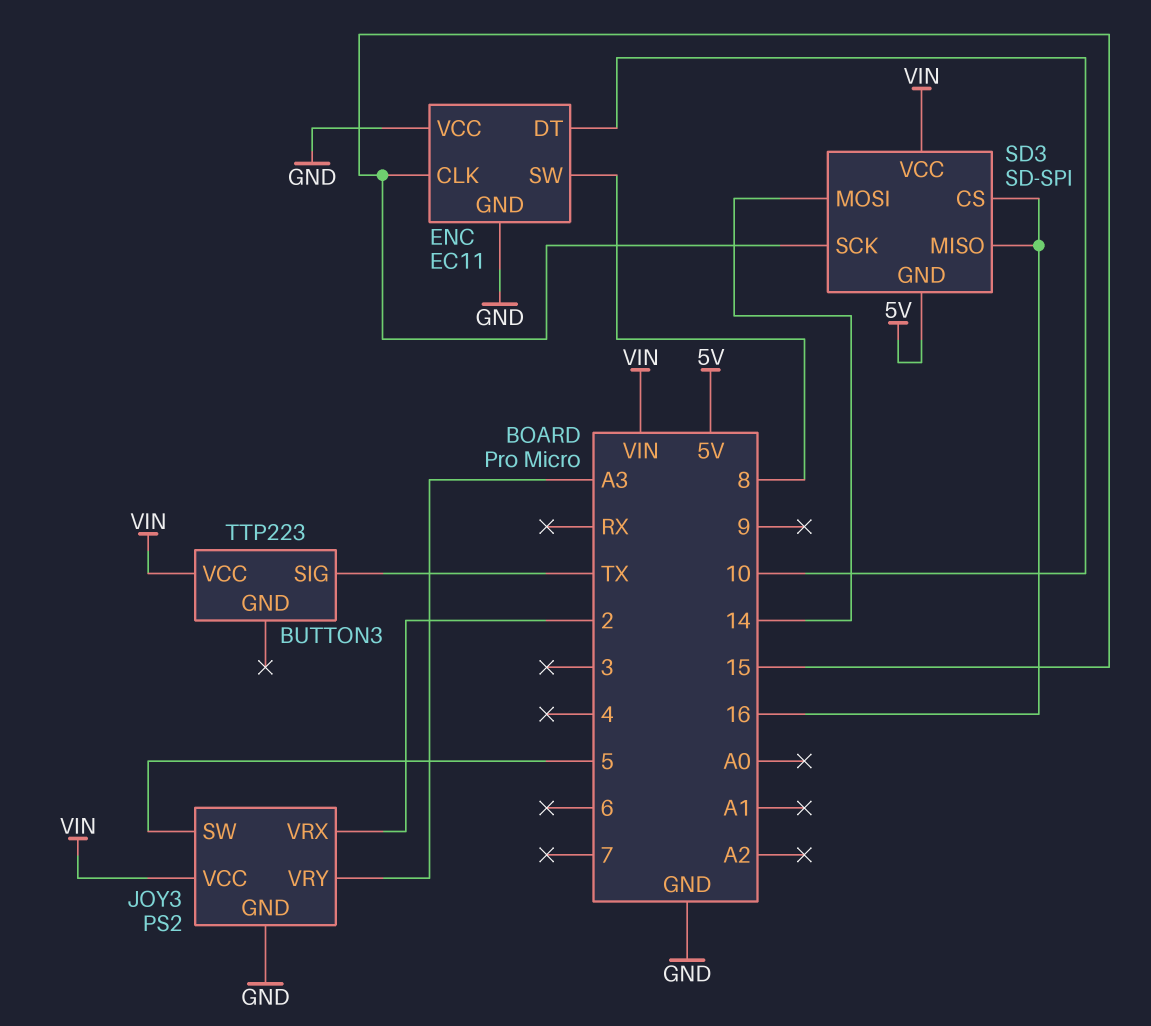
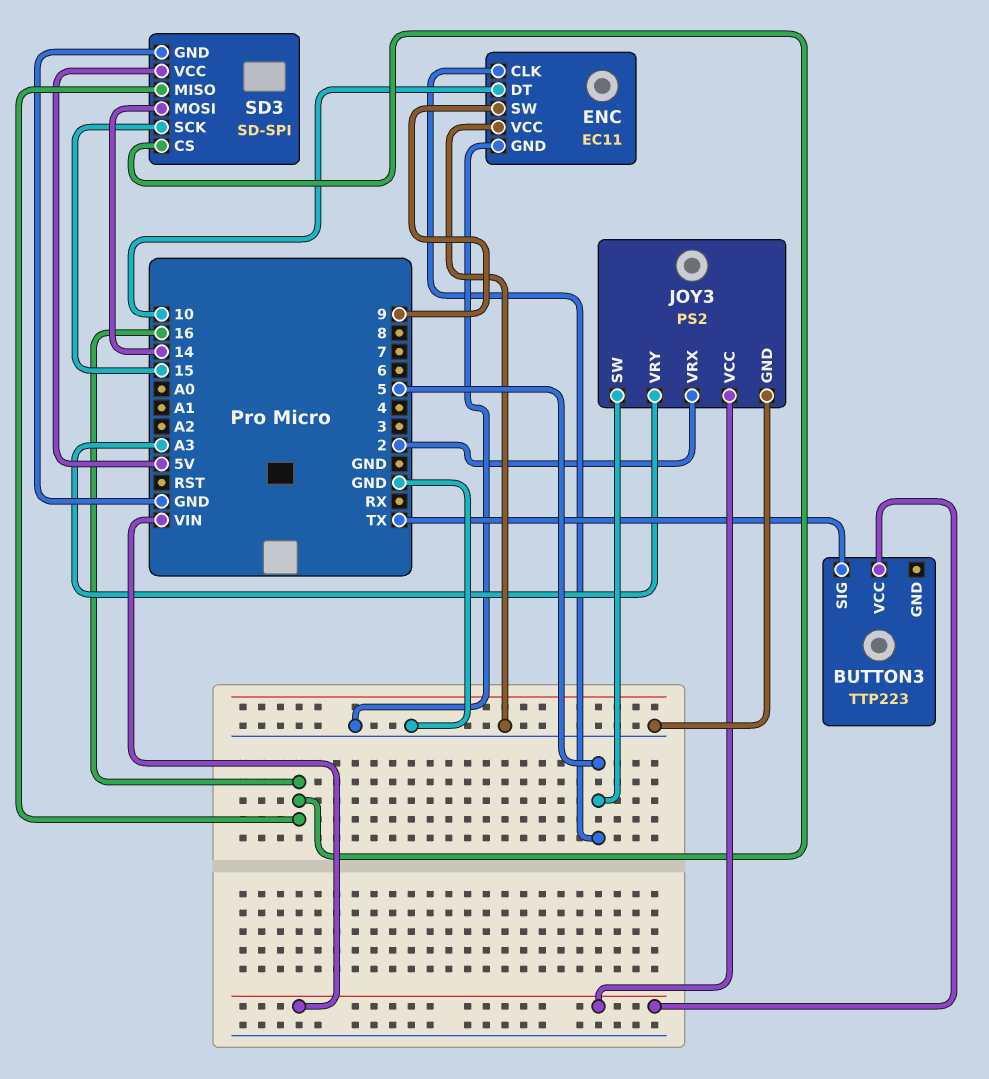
ENC pin CLK: 15 -> 5
ENC pin SW: 8 -> 9
SD3 pin GND: 5V -> GND
SD3 pin VCC: VIN -> 5V

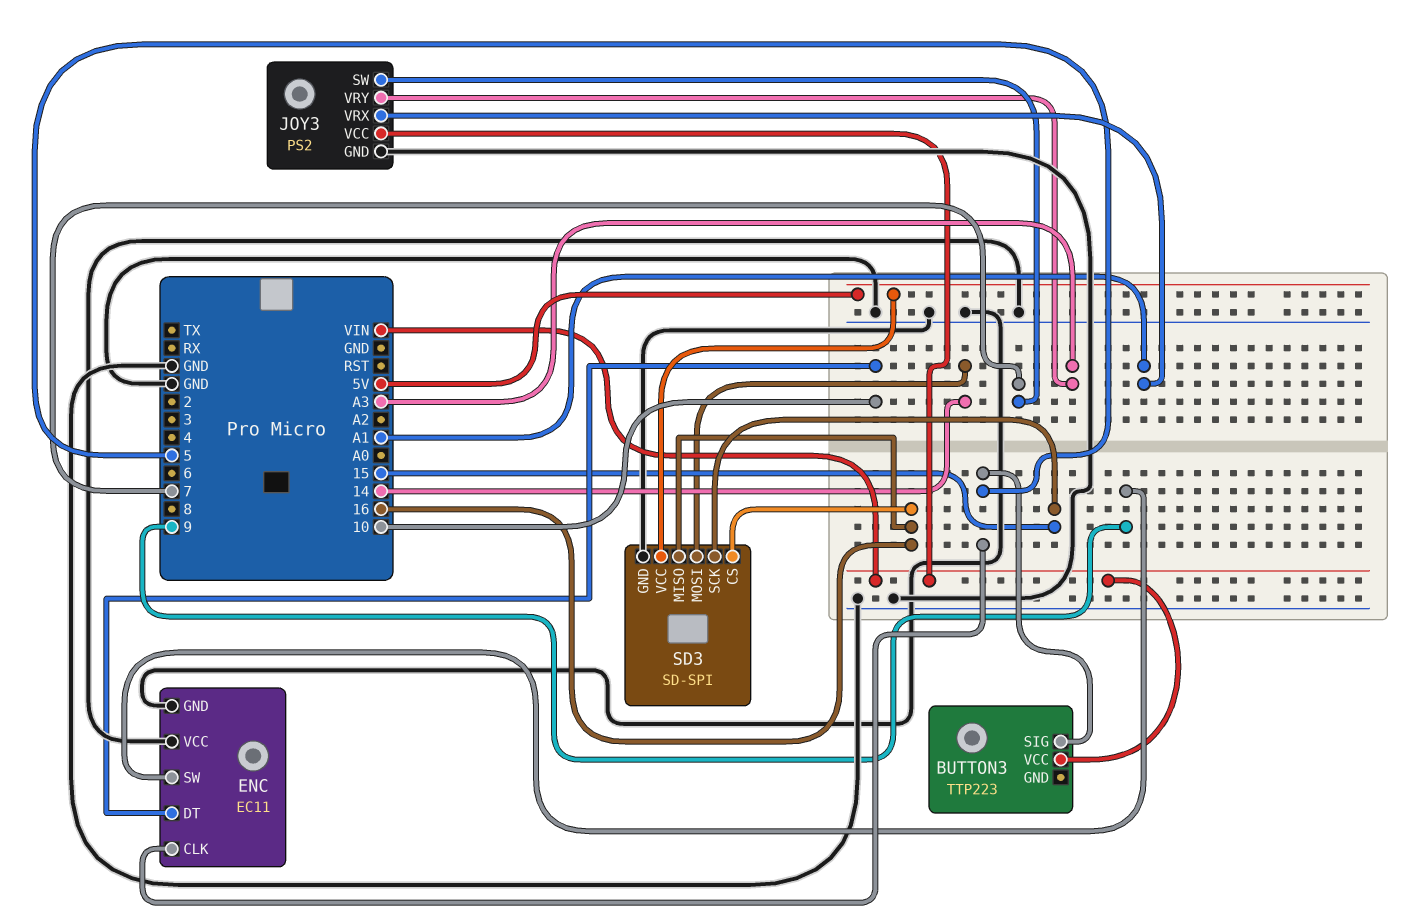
BUTTON3 pin SIG: TX -> 5
JOY3 pin SW: 5 -> 7
JOY3 pin VRX: 2 -> A1

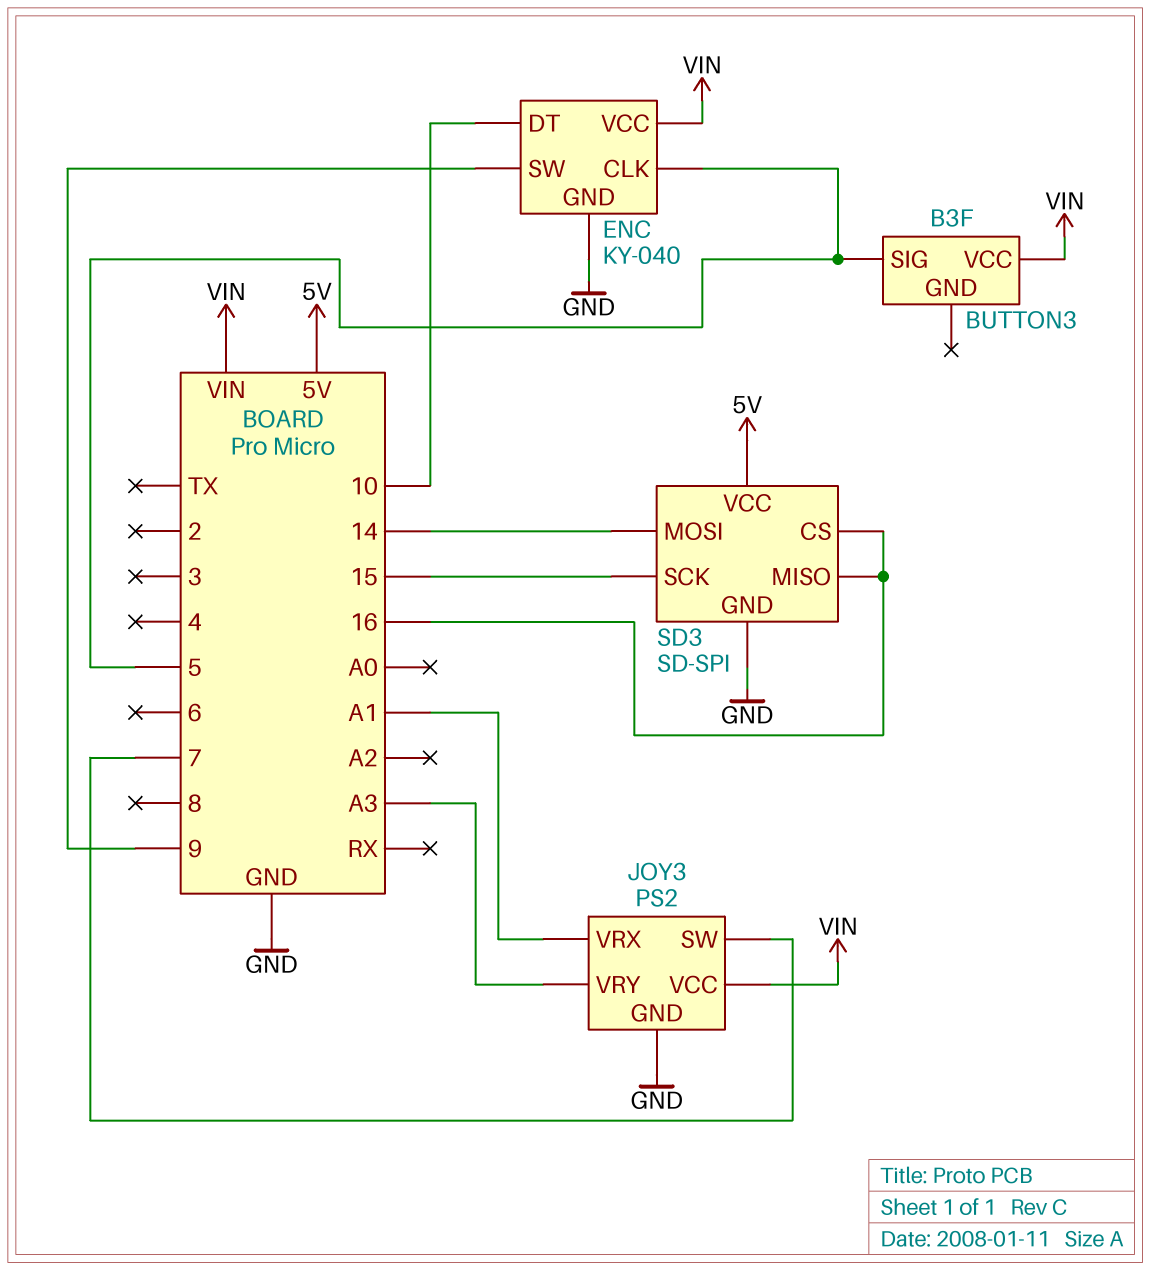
BUTTON3: TTP223 -> B3F
ENC: EC11 -> KY-040
ENC pin VCC: GND -> VIN

